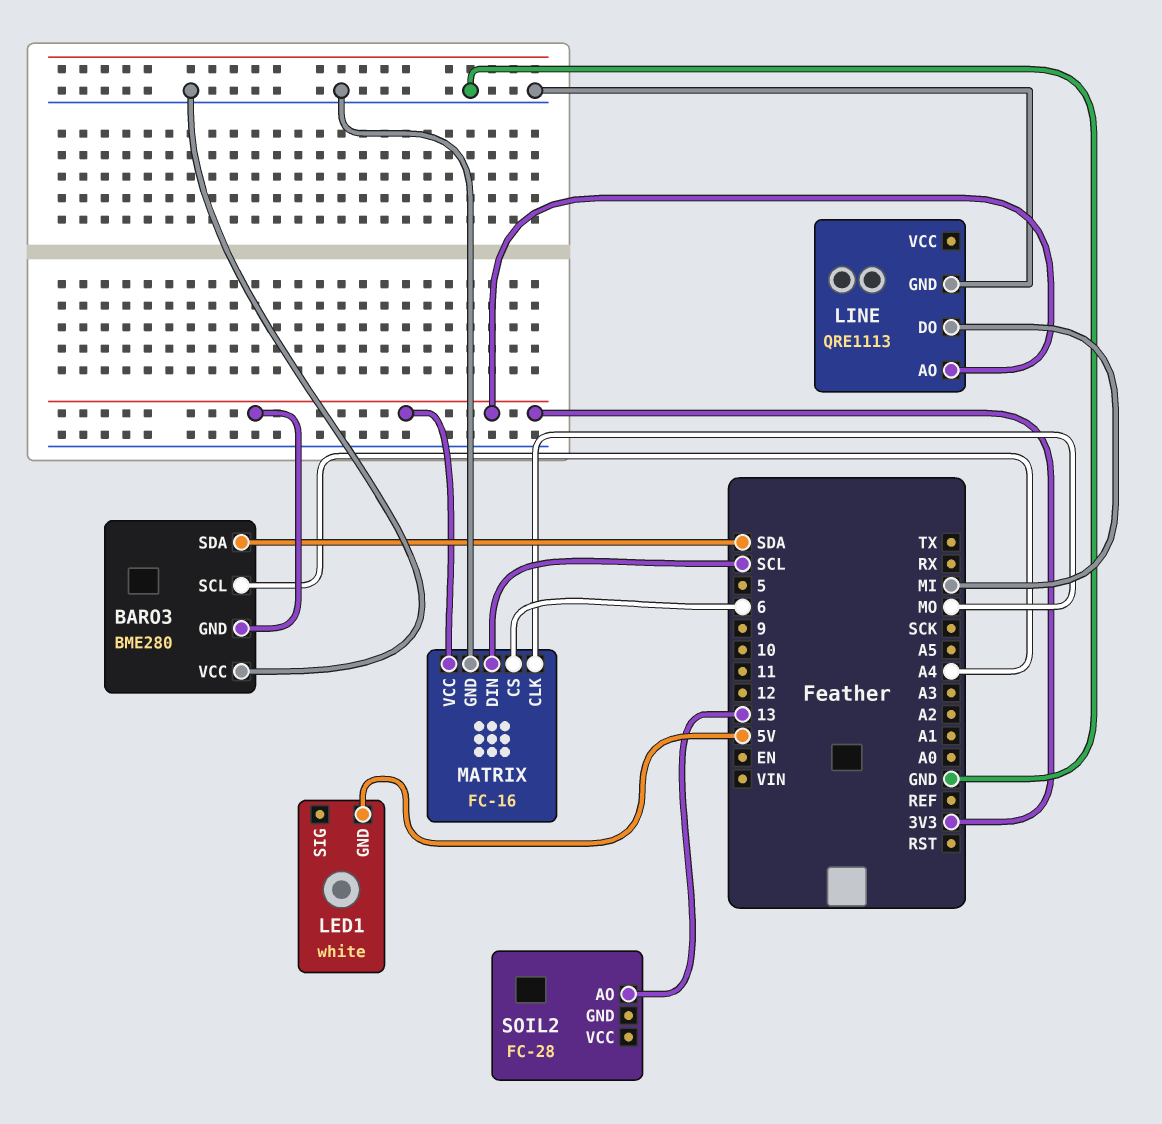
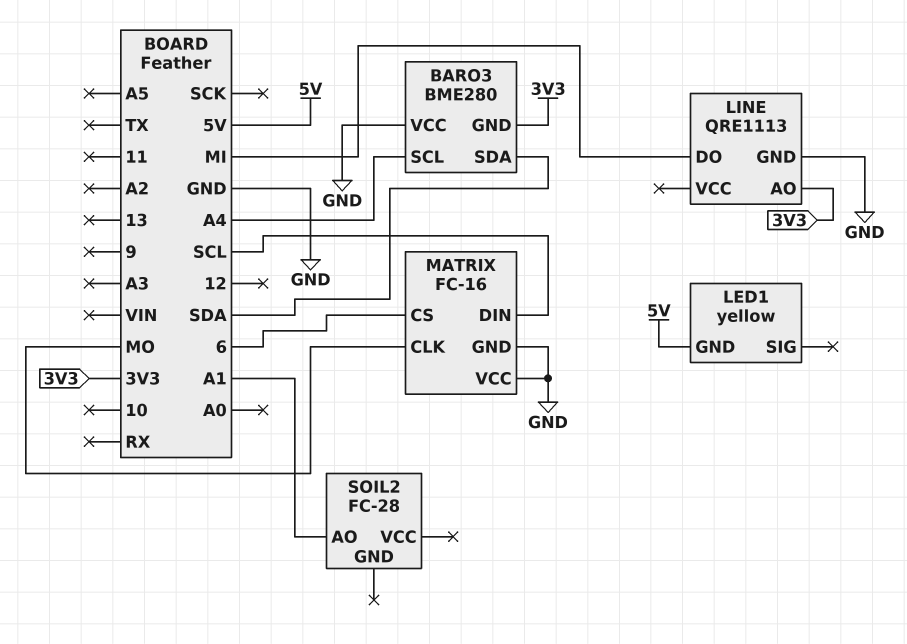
LED1: white -> yellow
MATRIX pin VCC: 3V3 -> GND
SOIL2 pin AO: 13 -> A1

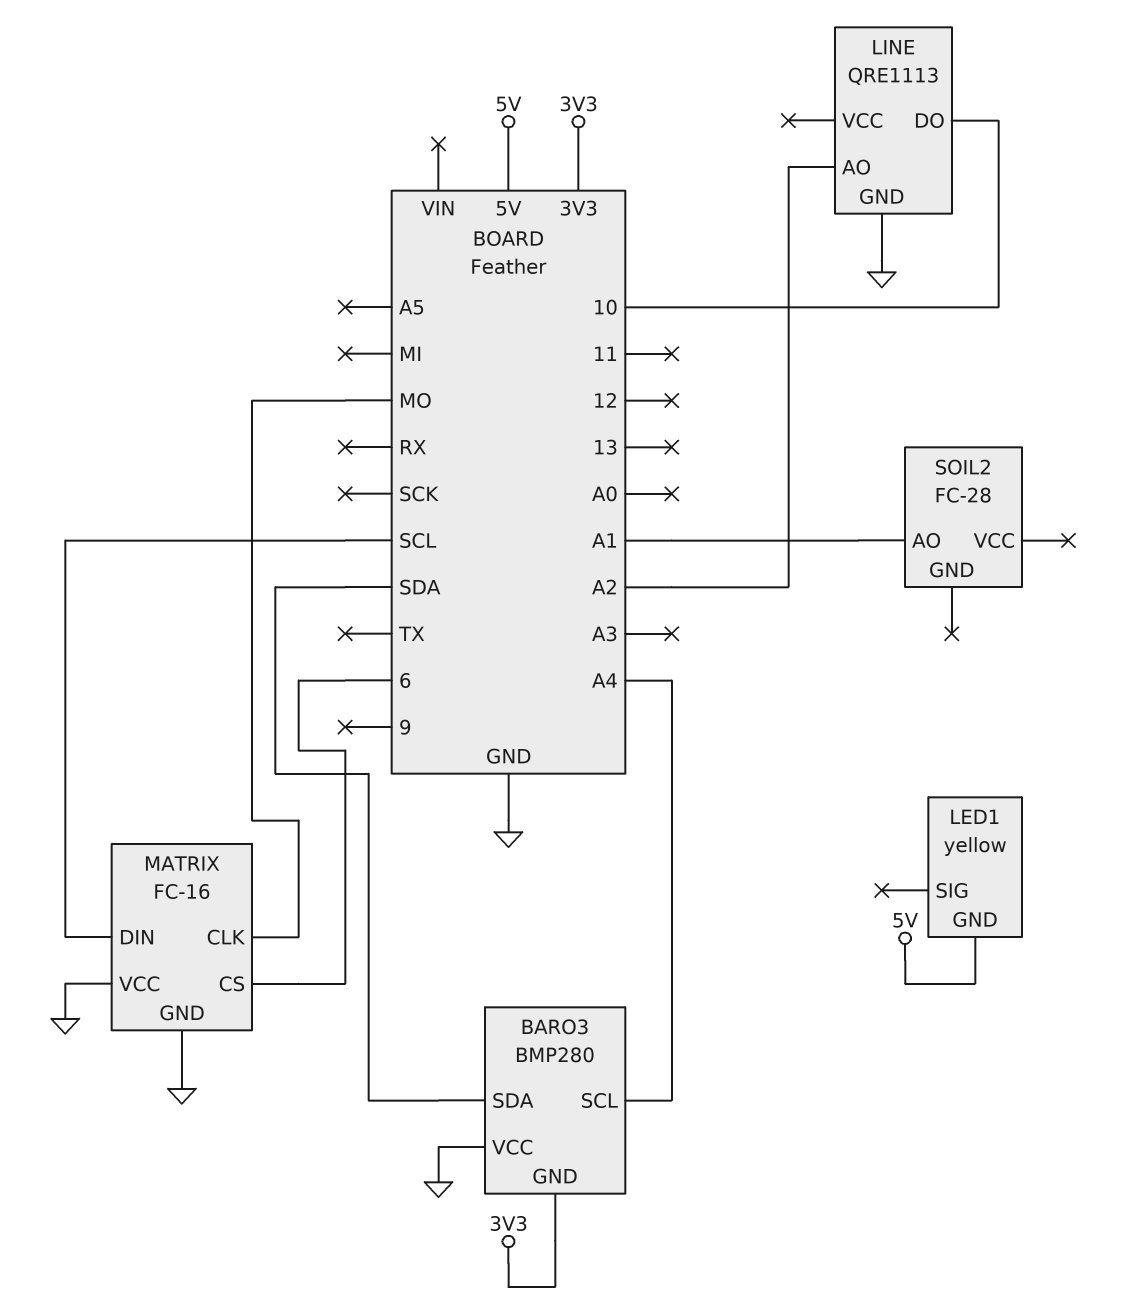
BARO3: BME280 -> BMP280
LINE pin AO: 3V3 -> A2
LINE pin DO: MI -> 10

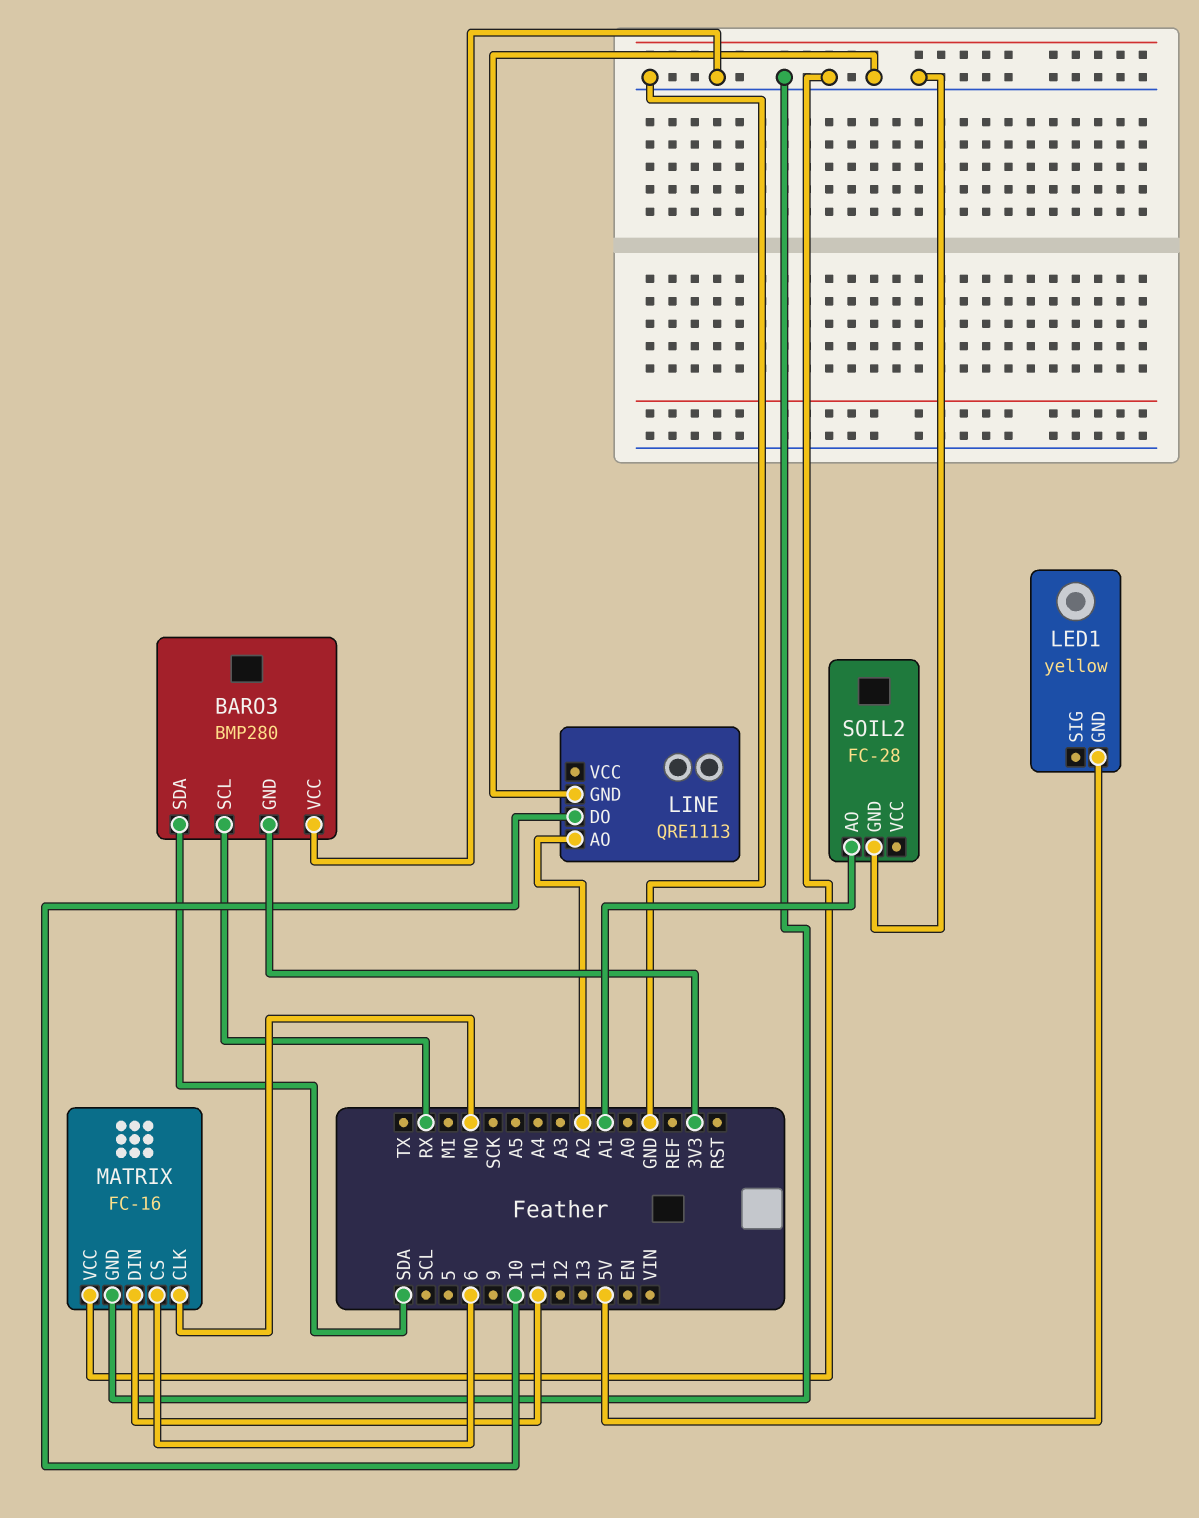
BARO3 pin SCL: A4 -> RX
MATRIX pin DIN: SCL -> 11
SOIL2 pin GND: none -> GND

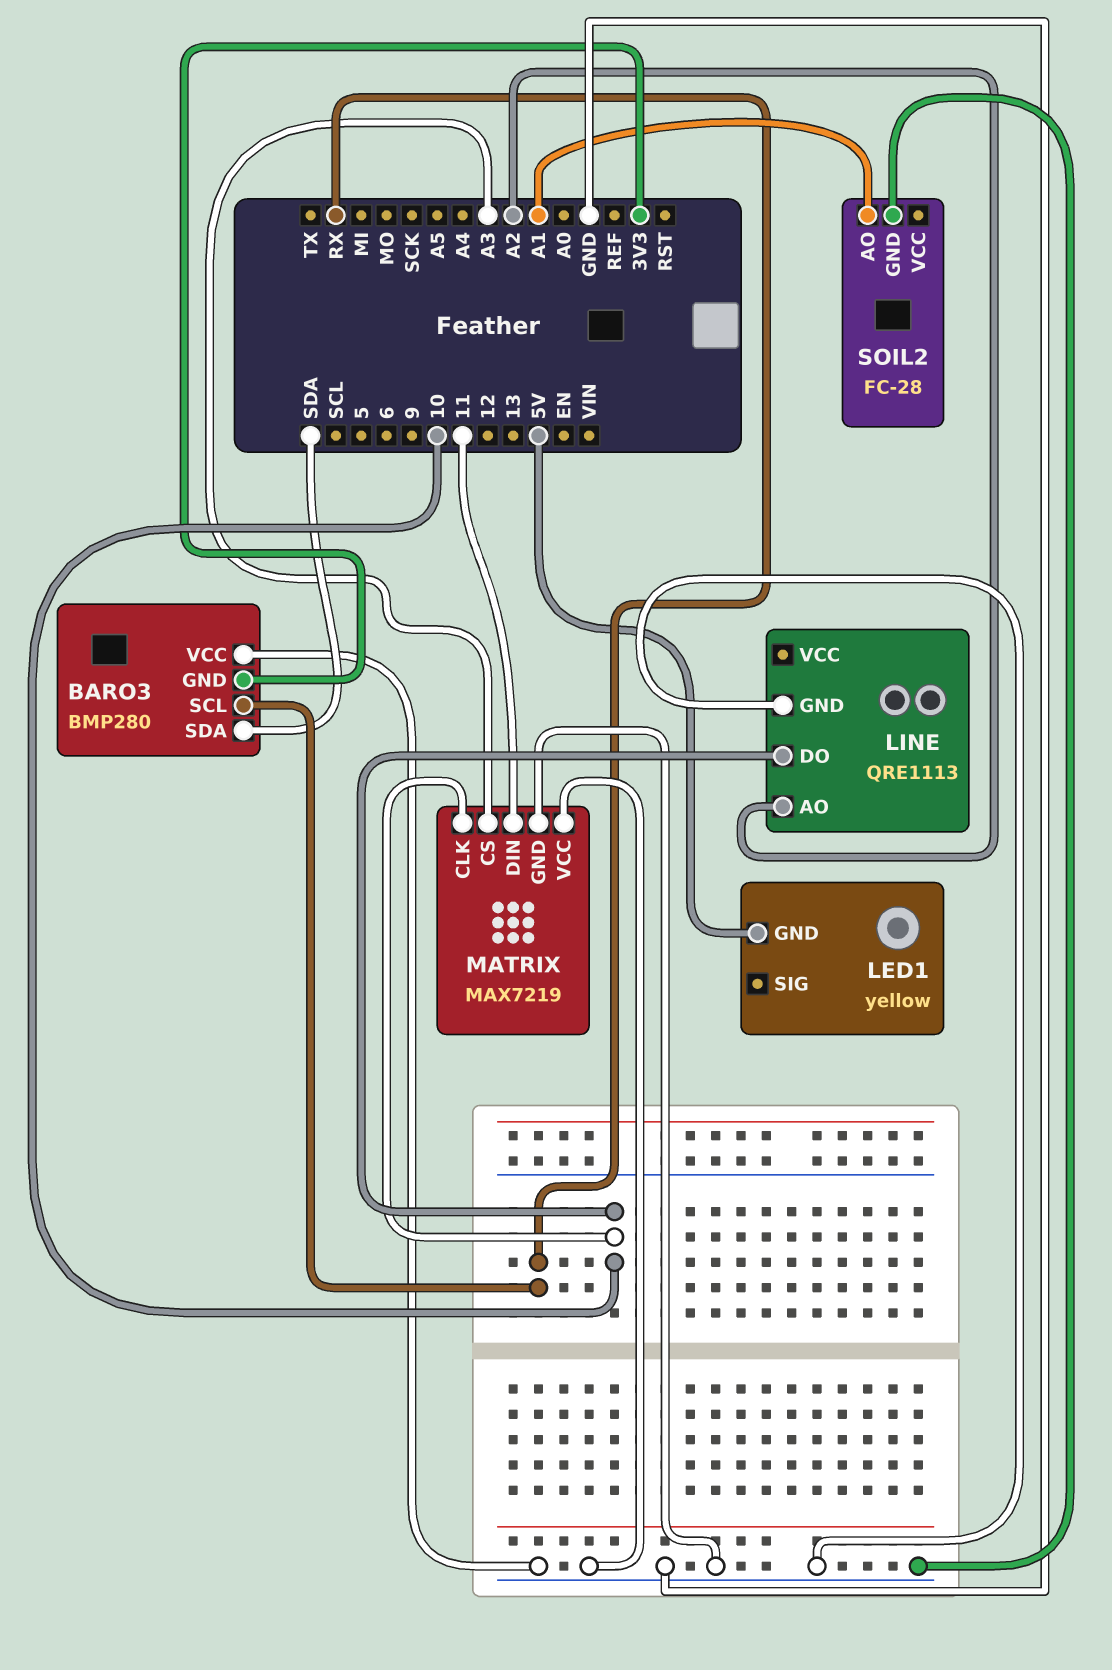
MATRIX: FC-16 -> MAX7219
MATRIX pin CLK: MO -> 10
MATRIX pin CS: 6 -> A3

